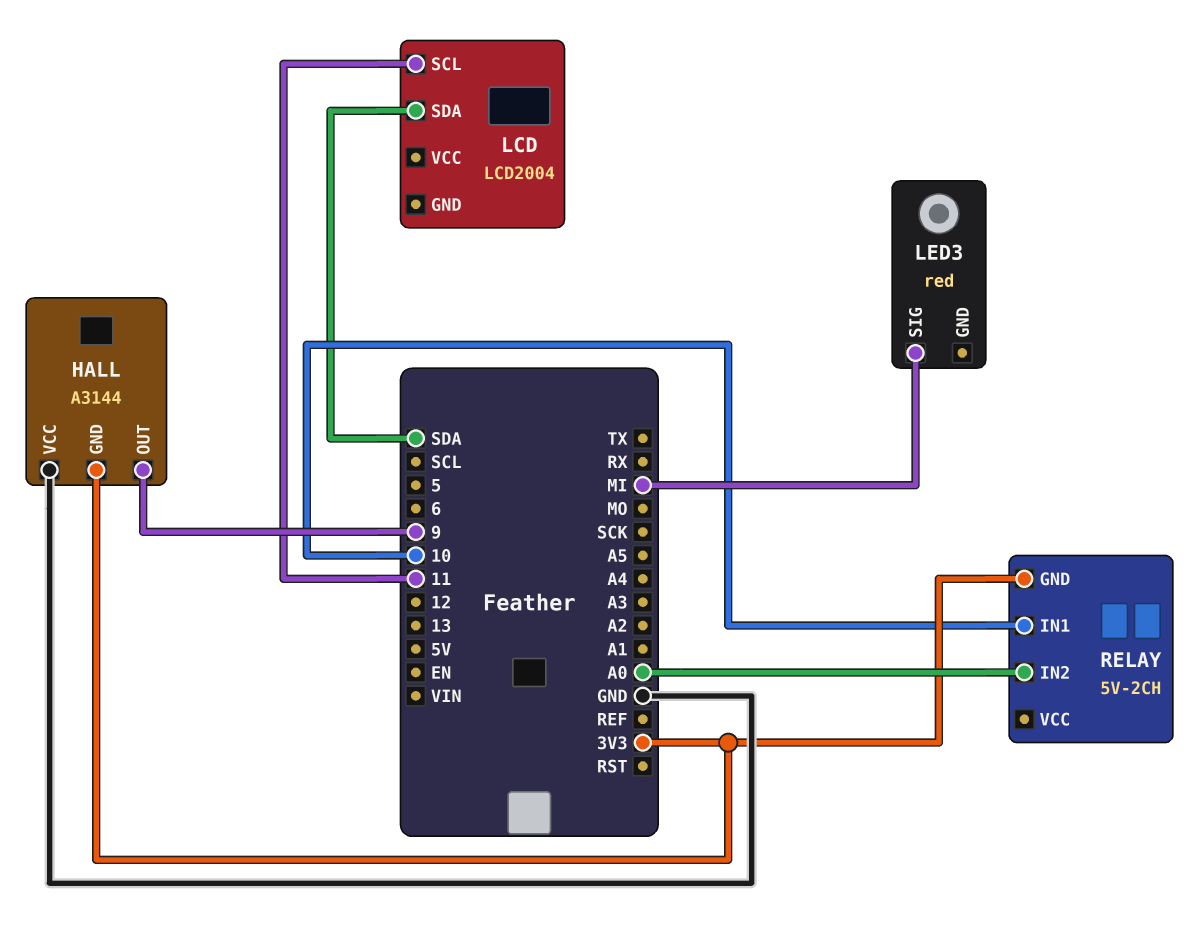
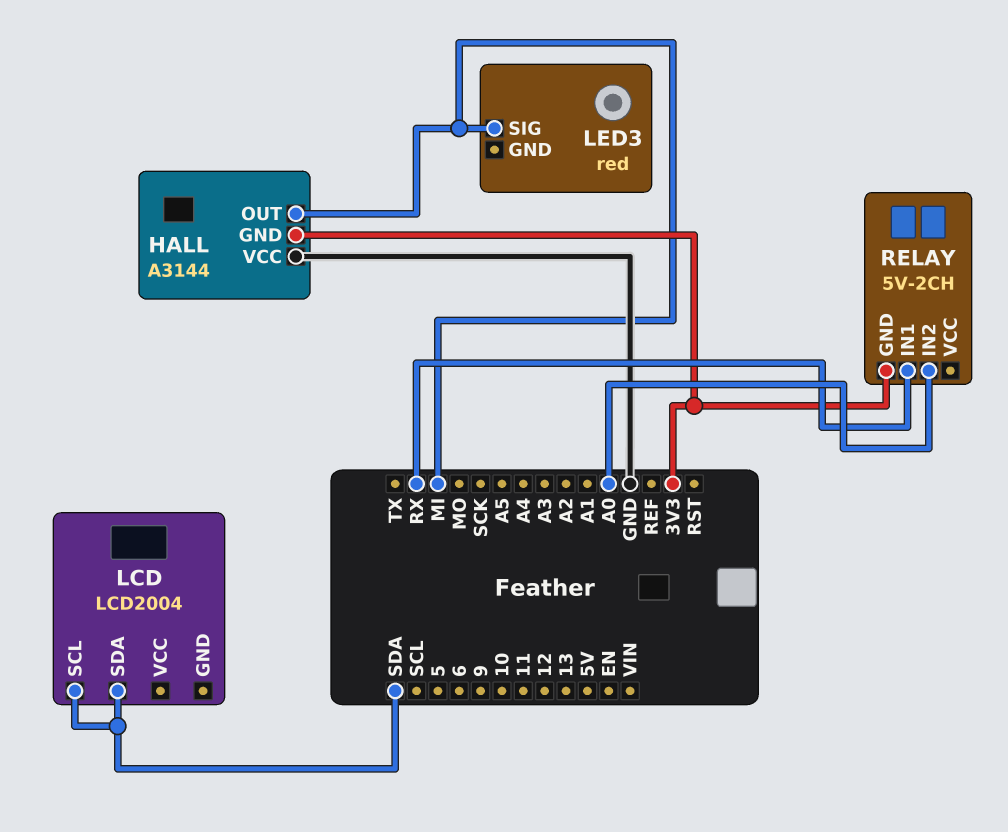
HALL pin OUT: 9 -> MI
LCD pin SCL: 11 -> SDA
RELAY pin IN1: 10 -> RX

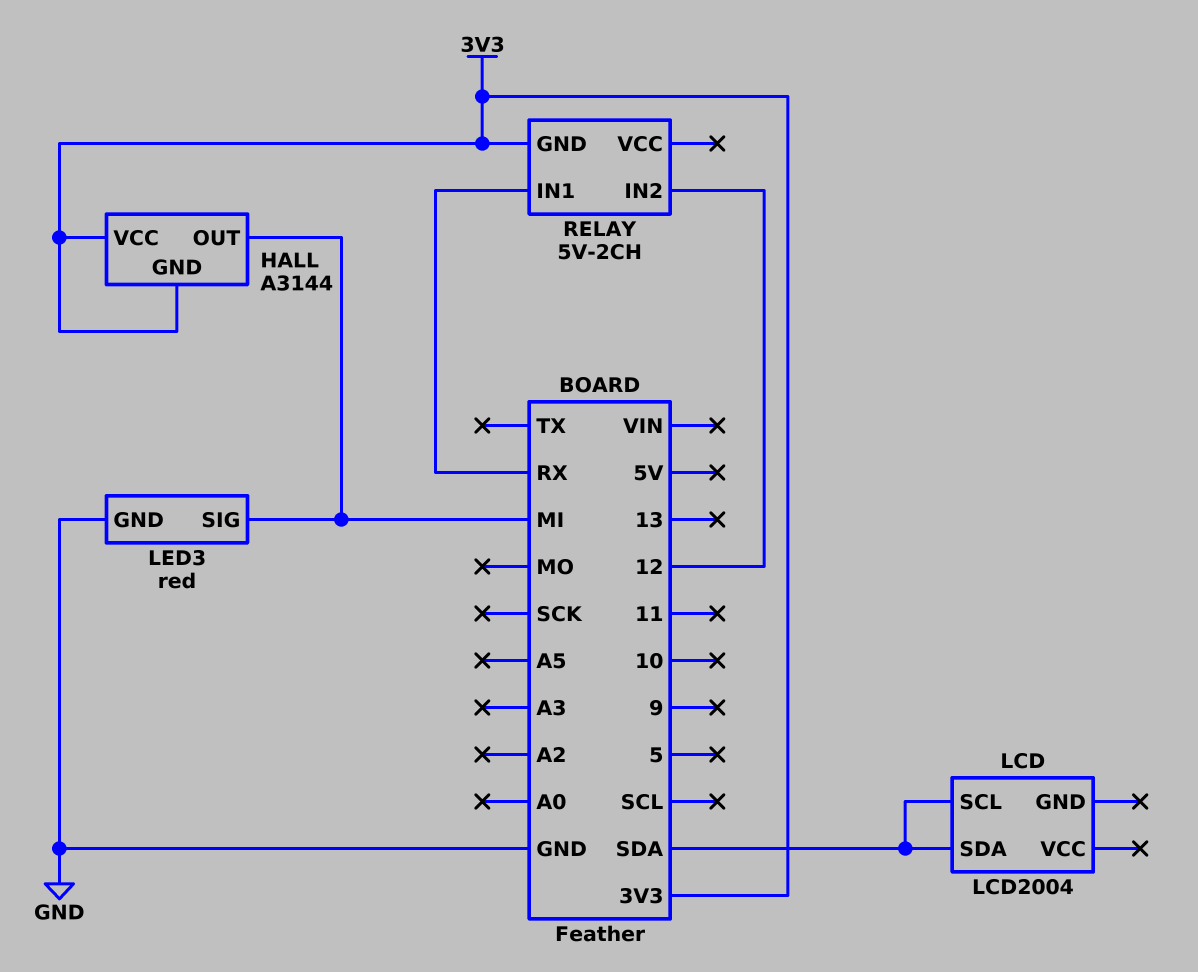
HALL pin VCC: GND -> 3V3
LED3 pin GND: none -> GND
RELAY pin IN2: A0 -> 12

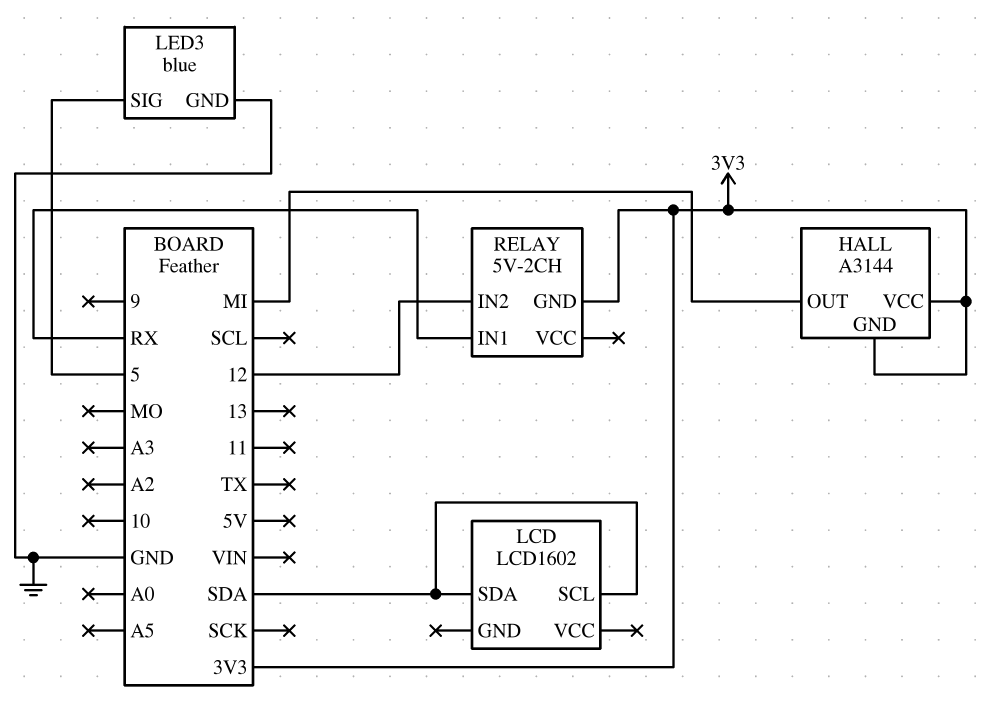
LCD: LCD2004 -> LCD1602
LED3: red -> blue
LED3 pin SIG: MI -> 5

